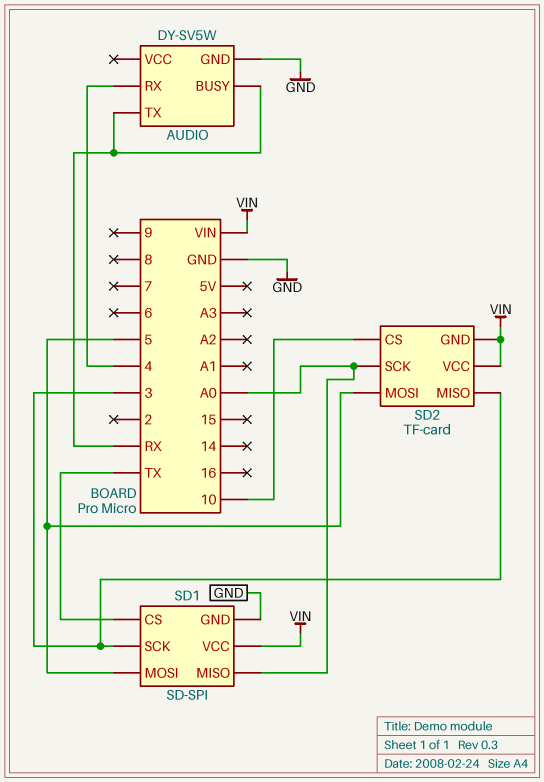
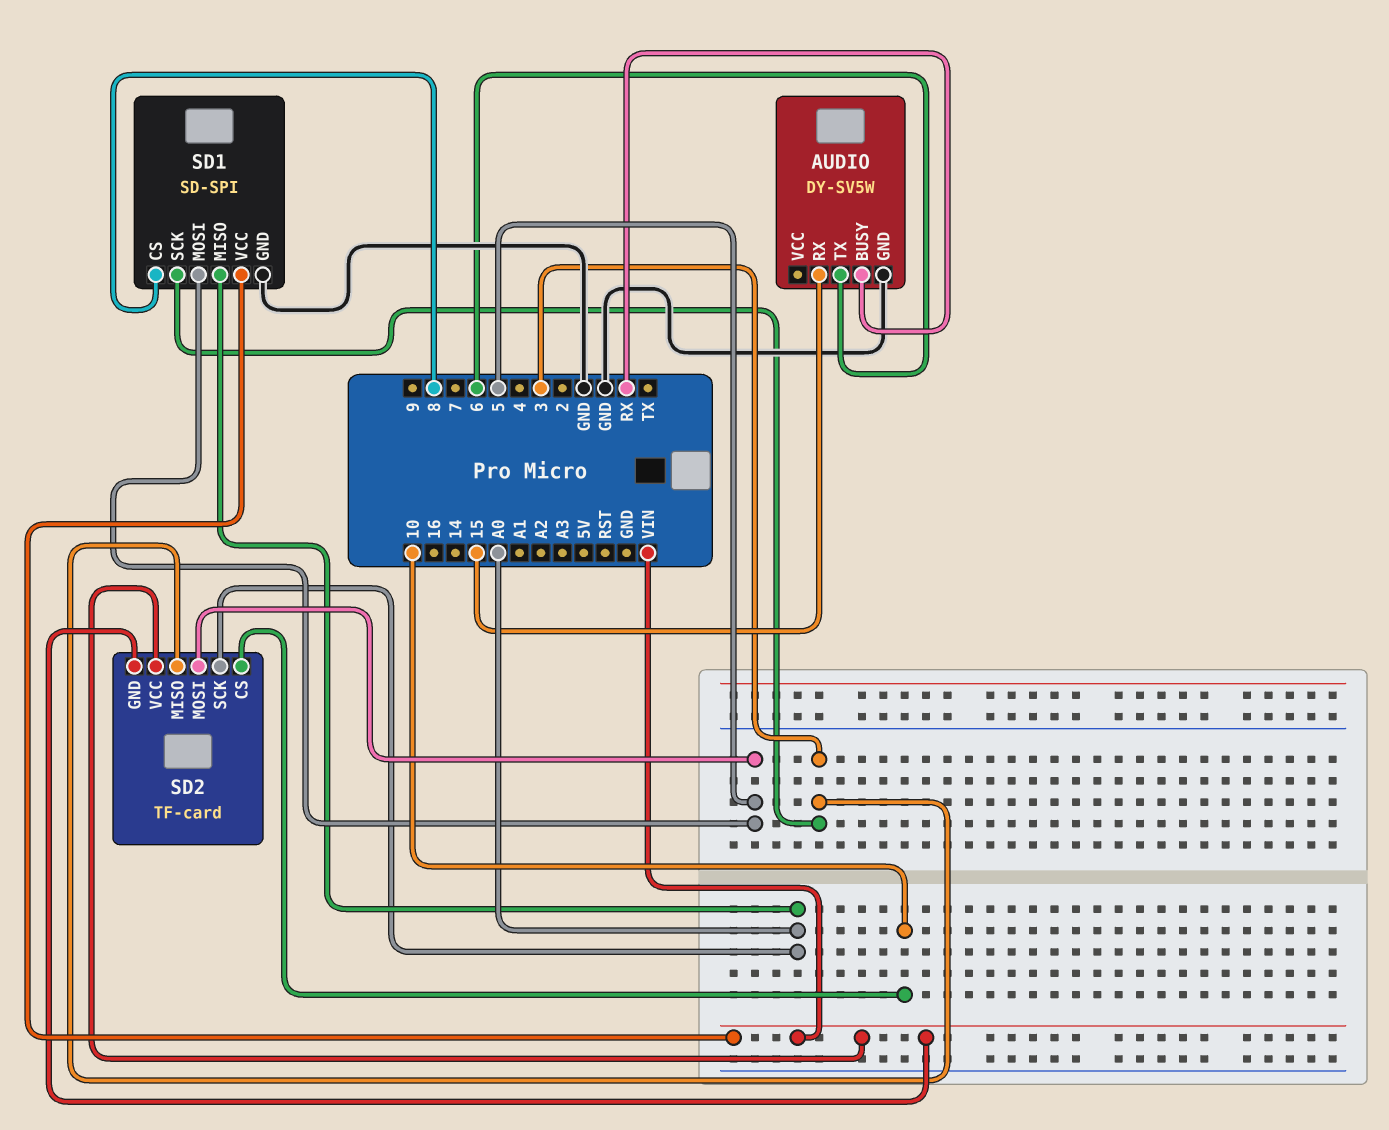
AUDIO pin RX: 4 -> 15
AUDIO pin TX: RX -> 6
SD1 pin CS: TX -> 8

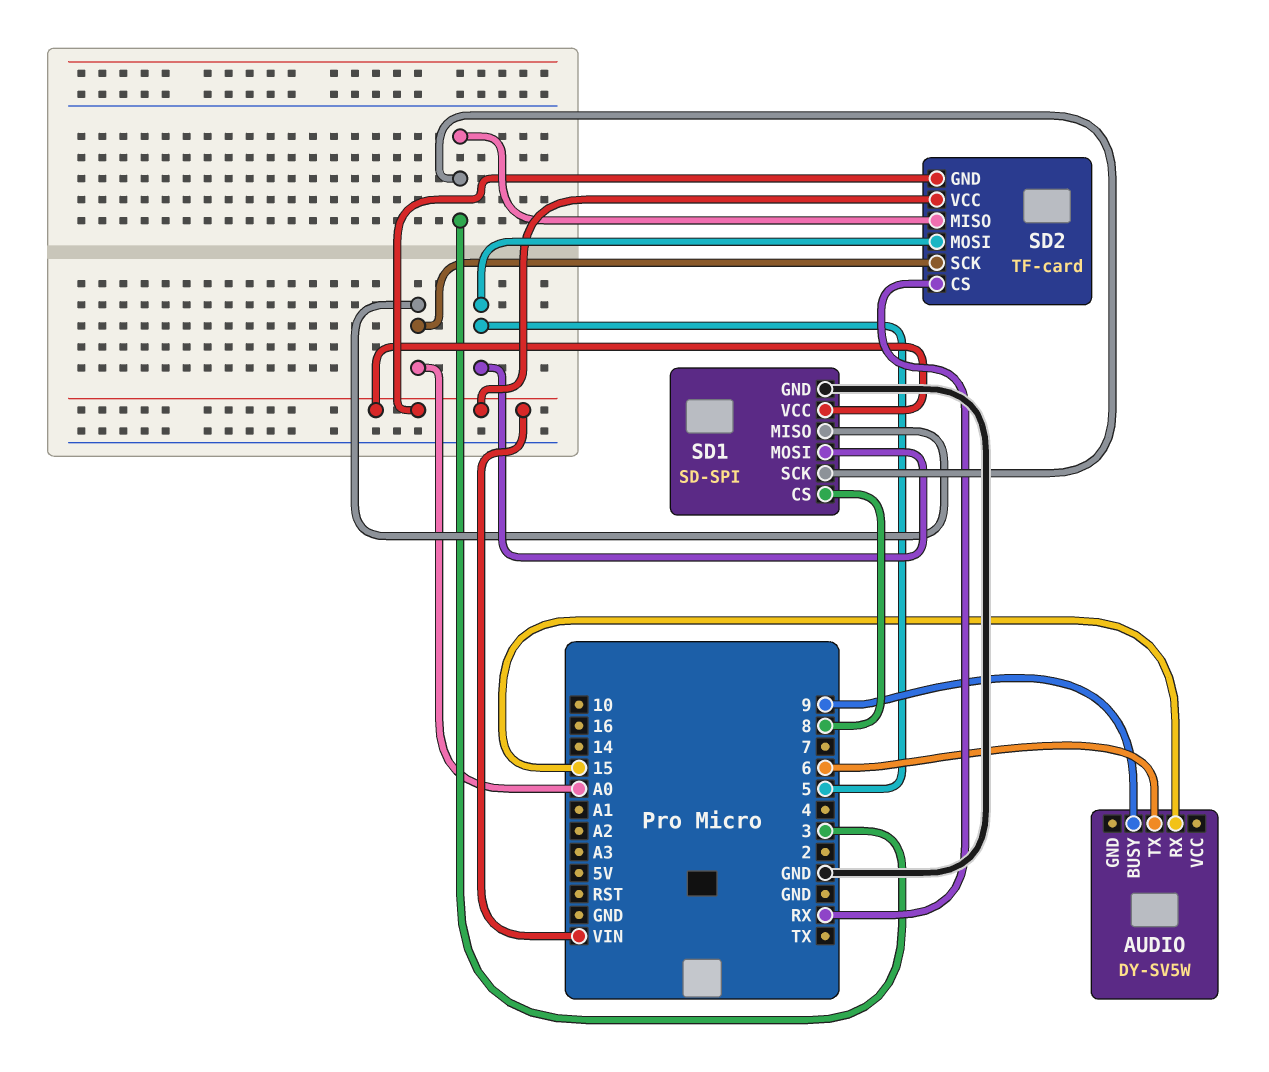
AUDIO pin BUSY: RX -> 9
AUDIO pin GND: GND -> none
SD2 pin CS: 10 -> RX

